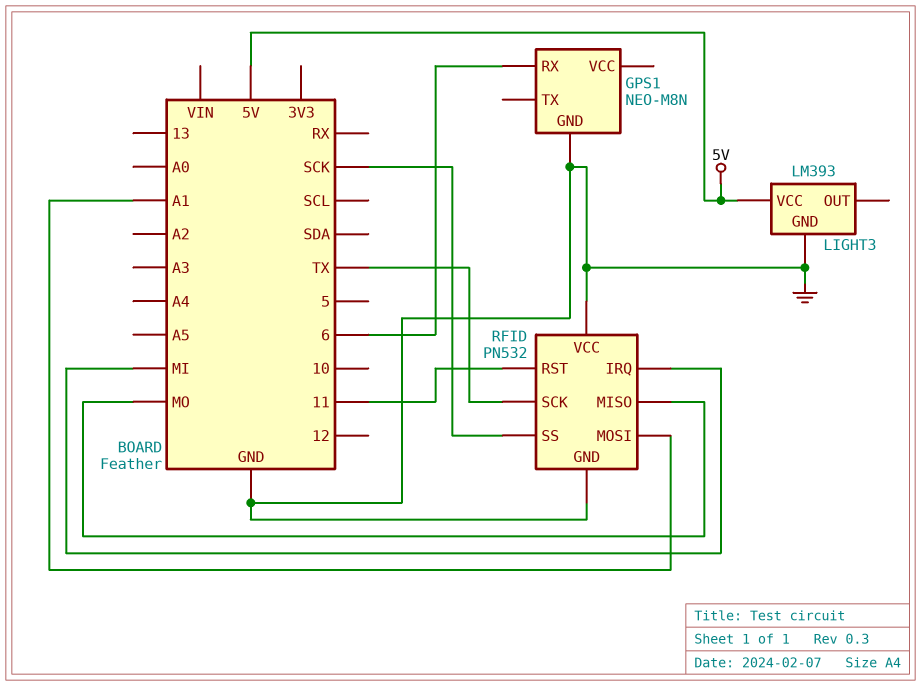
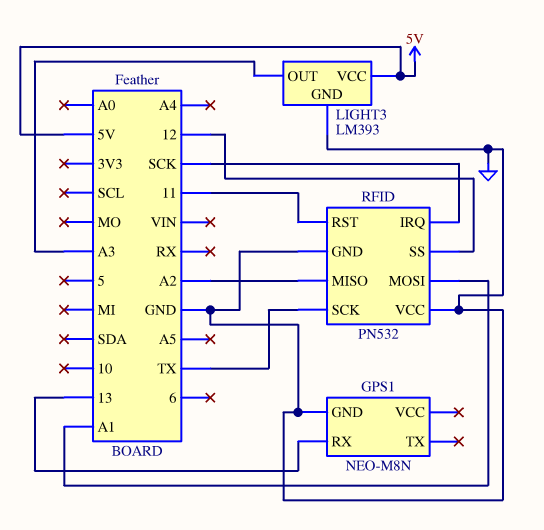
GPS1 pin RX: 6 -> 13
LIGHT3 pin OUT: none -> A3
RFID pin IRQ: MI -> SCK
RFID pin MISO: MO -> A2
RFID pin SS: SCK -> 12

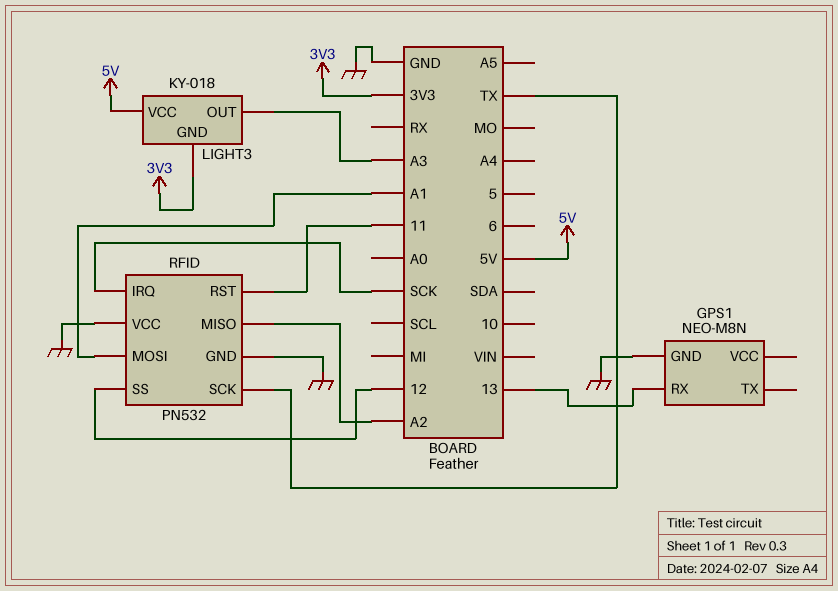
LIGHT3: LM393 -> KY-018
LIGHT3 pin GND: GND -> 3V3

